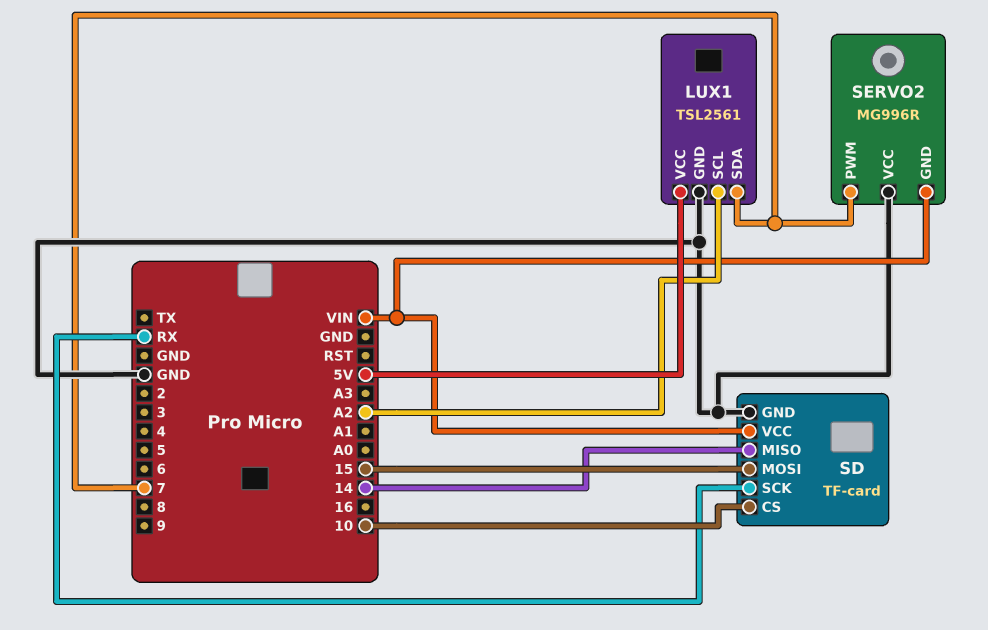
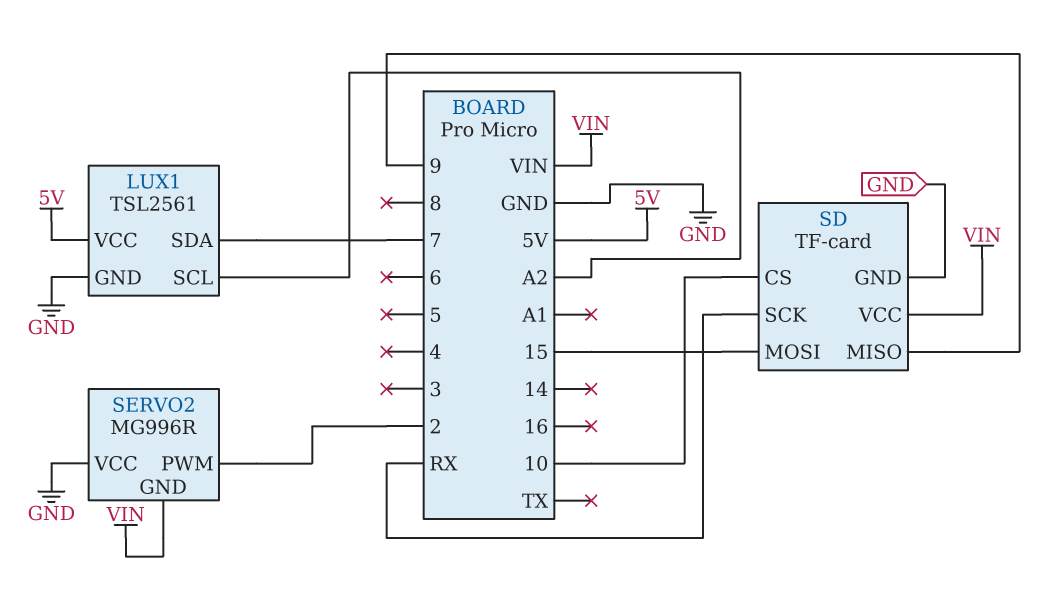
SD pin MISO: 14 -> 9
SERVO2 pin PWM: 7 -> 2

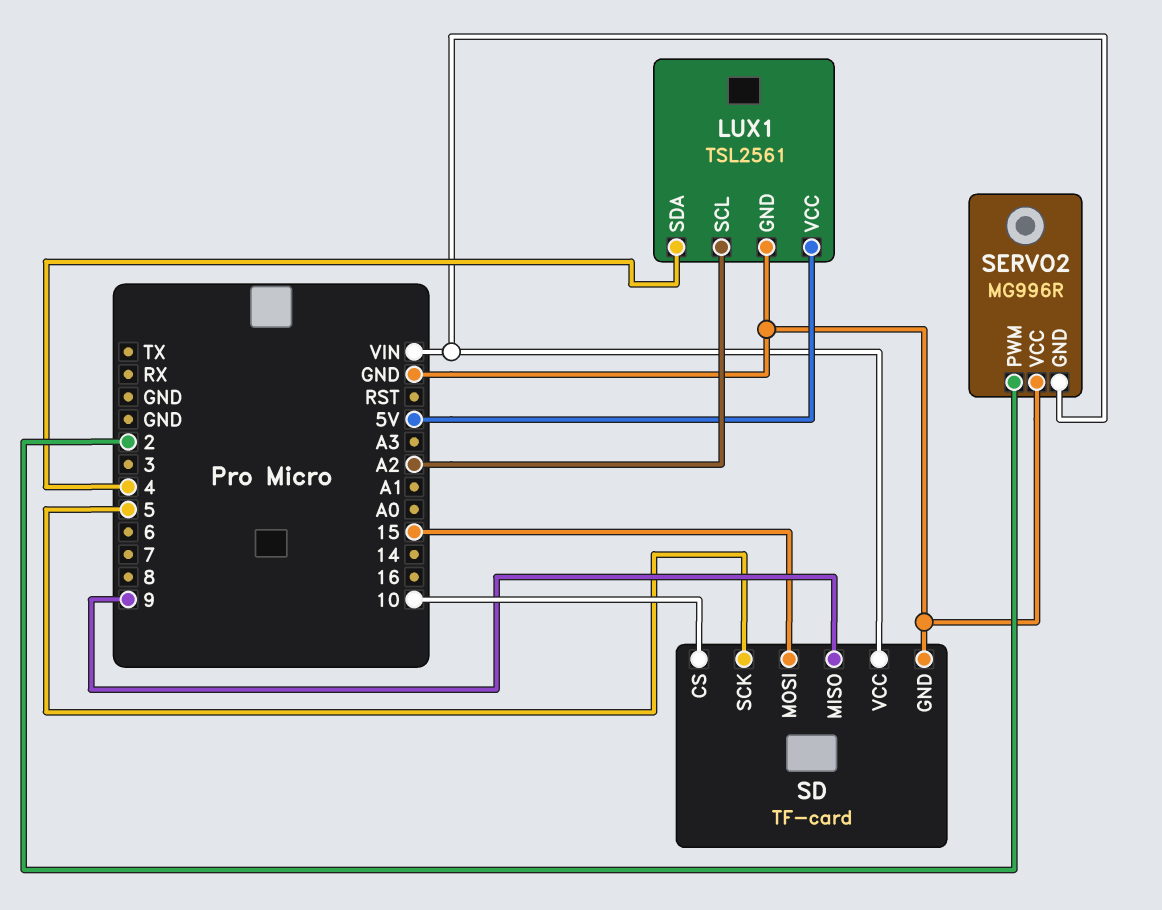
LUX1 pin SDA: 7 -> 4
SD pin SCK: RX -> 5

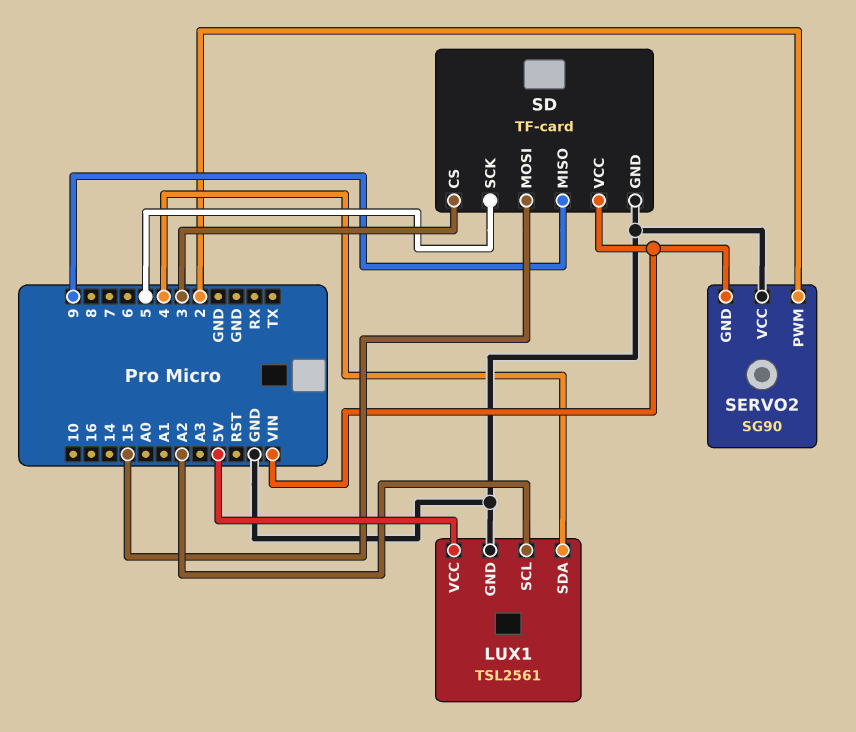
SD pin CS: 10 -> 3
SERVO2: MG996R -> SG90

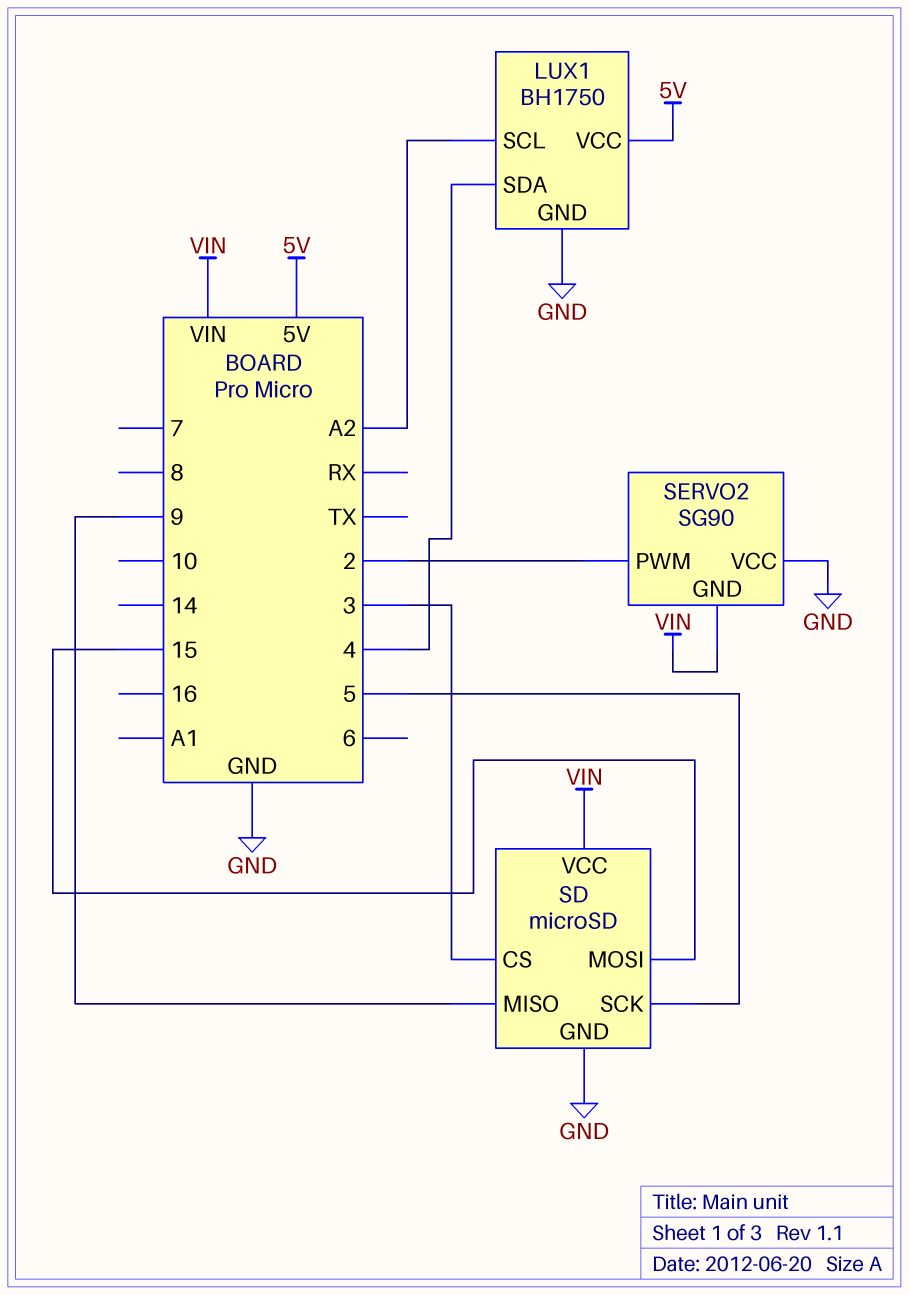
LUX1: TSL2561 -> BH1750
SD: TF-card -> microSD

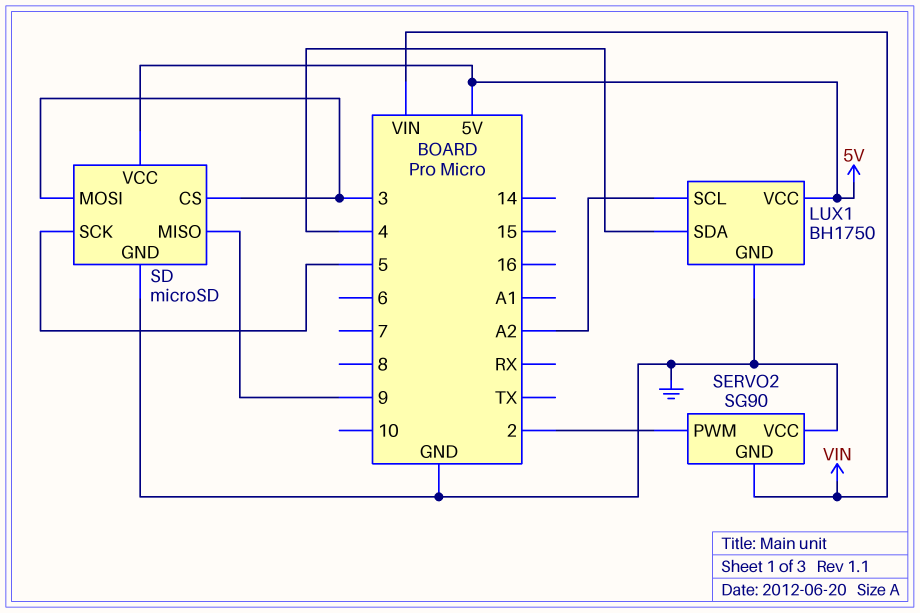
SD pin MOSI: 15 -> 3
SD pin VCC: VIN -> 5V

